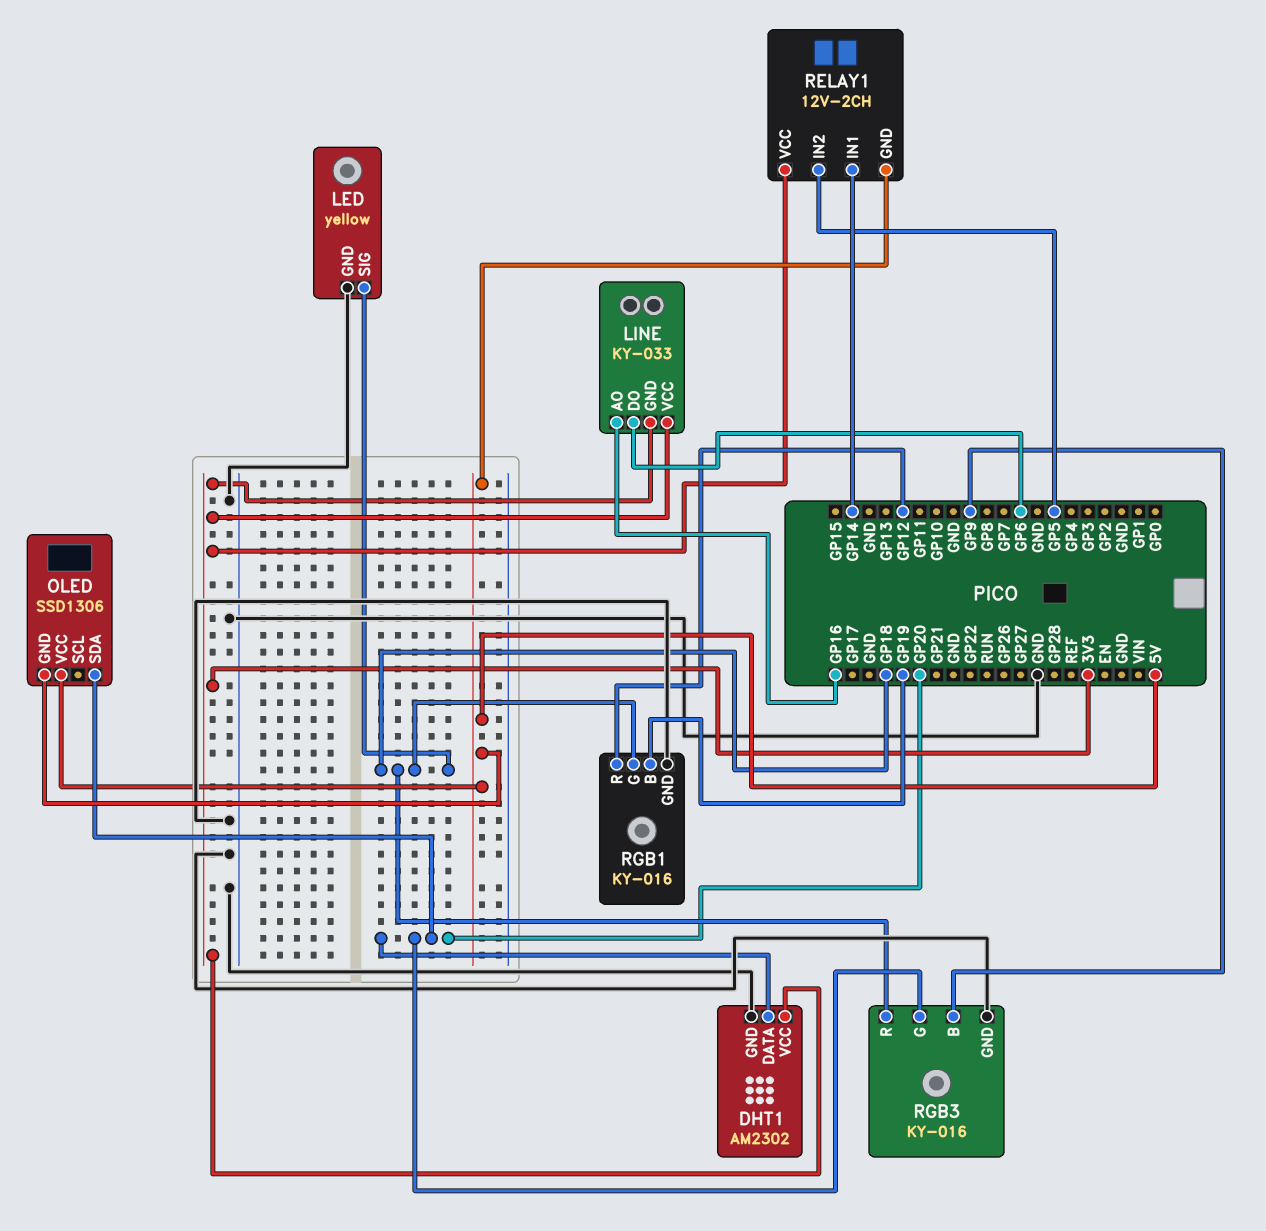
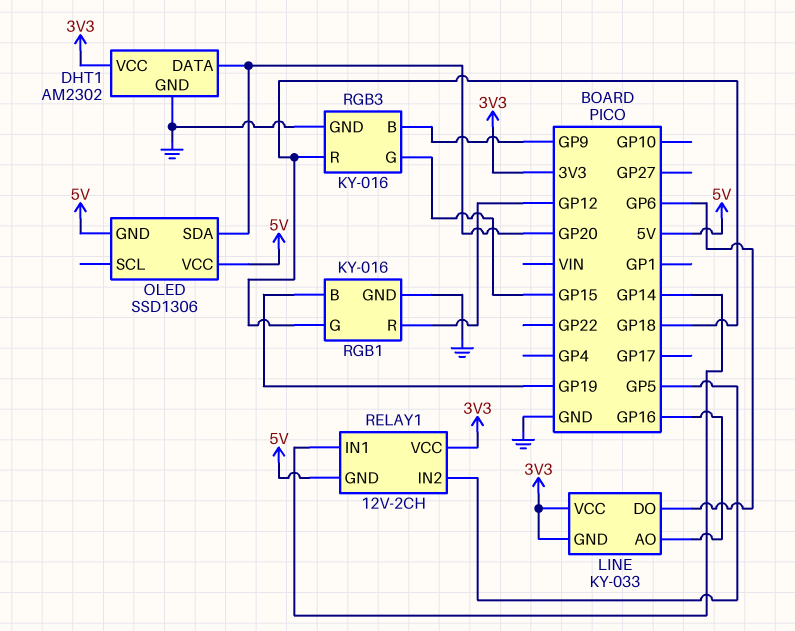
LED: yellow -> none
LED pin GND: GND -> none
LED pin SIG: GP18 -> none
RGB3 pin G: GP20 -> GP15

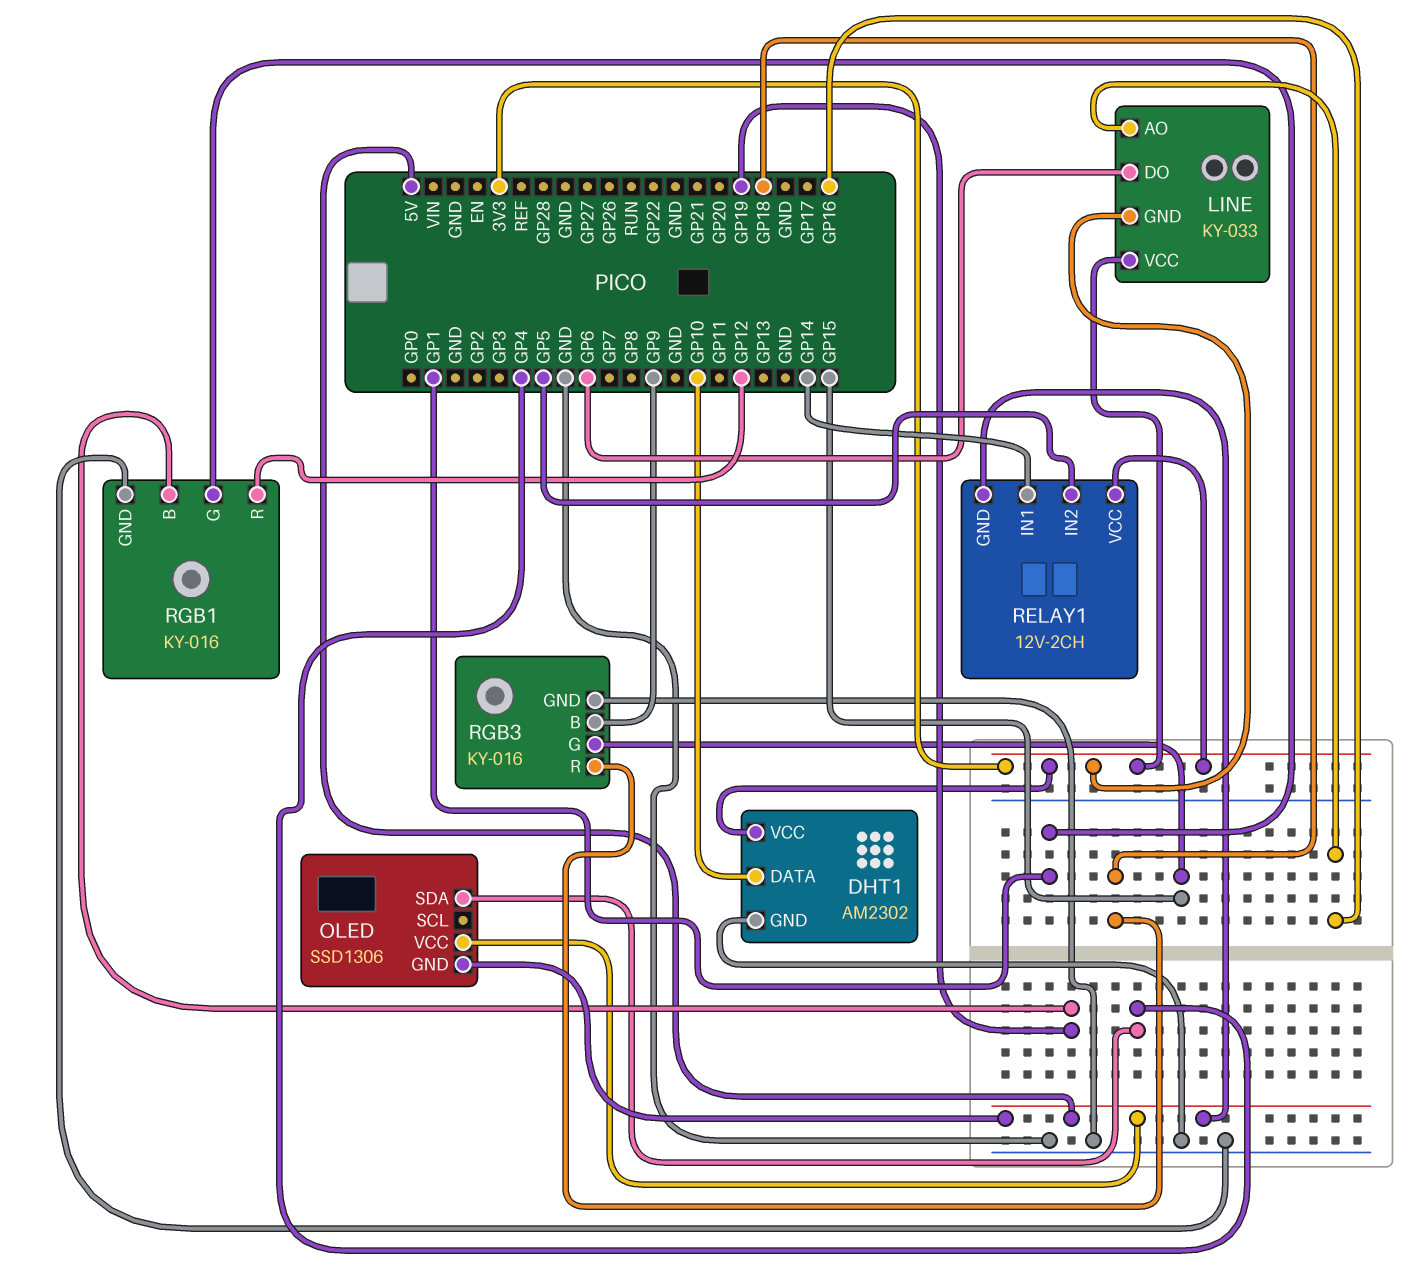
DHT1 pin DATA: GP20 -> GP10
OLED pin SDA: GP20 -> GP4
RGB1 pin G: GP18 -> GP1

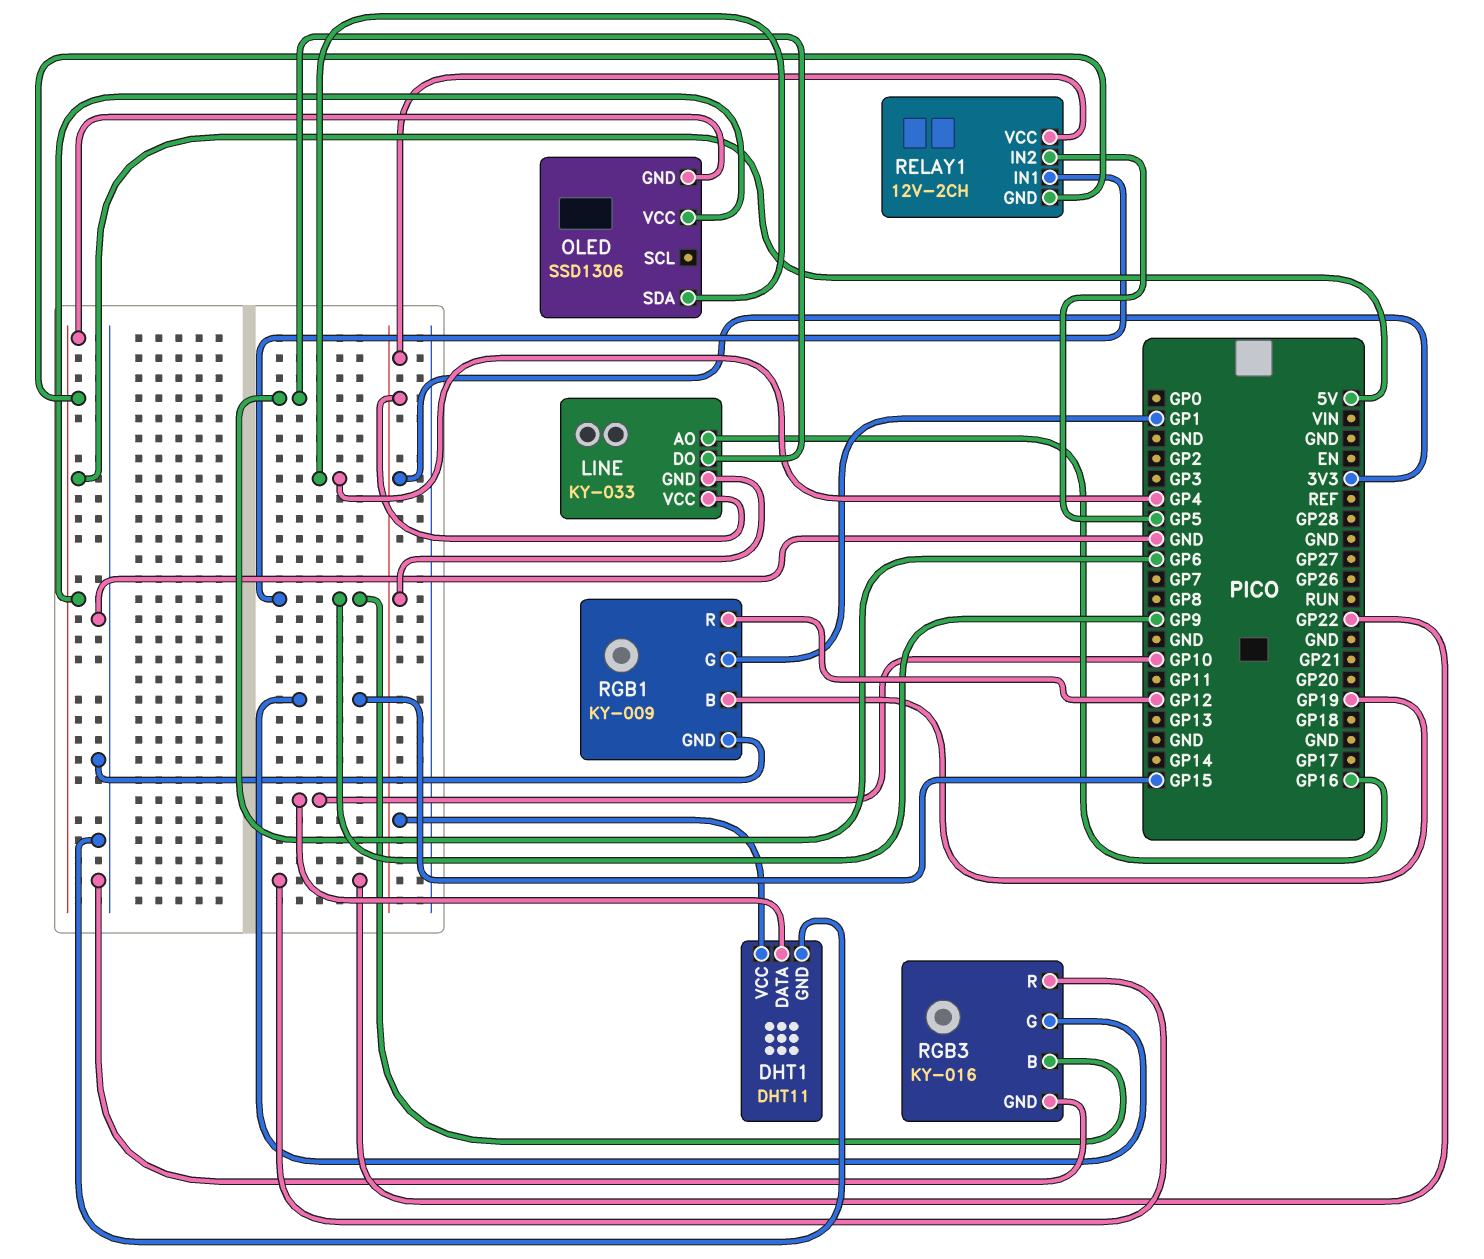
DHT1: AM2302 -> DHT11
RELAY1 pin IN1: GP14 -> GP9
RGB1: KY-016 -> KY-009
RGB3 pin R: GP18 -> GP22

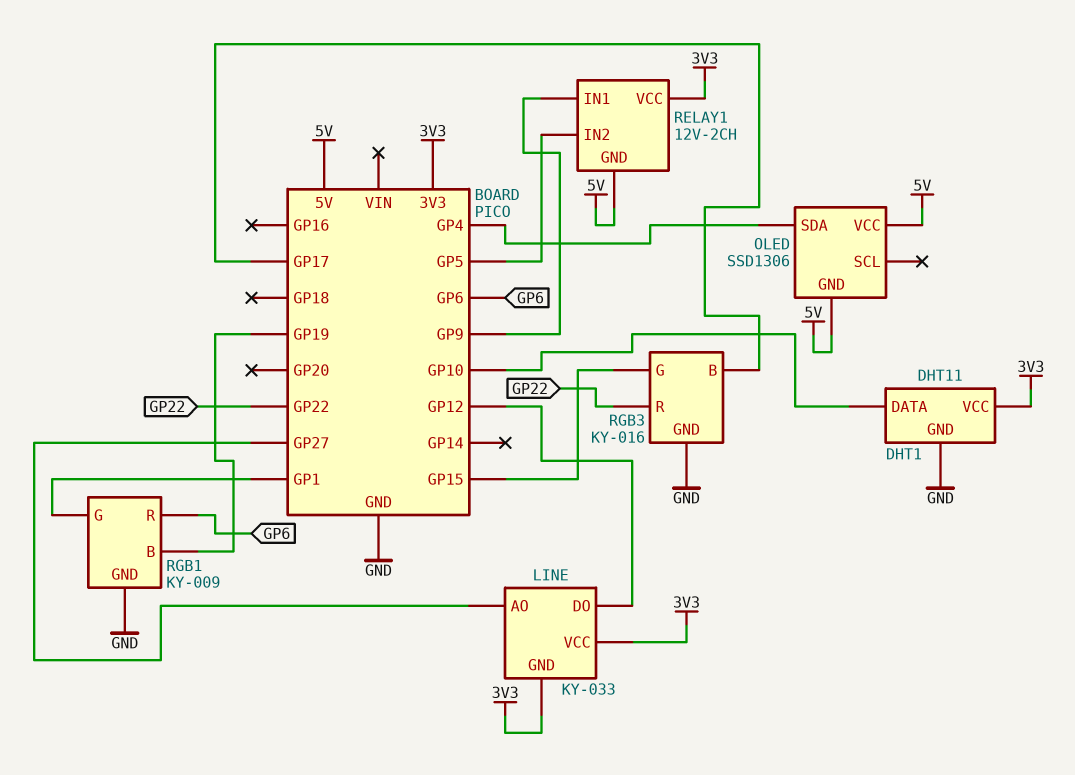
LINE pin AO: GP16 -> GP27
LINE pin DO: GP6 -> GP12
RGB1 pin R: GP12 -> GP6
RGB3 pin B: GP9 -> GP17

